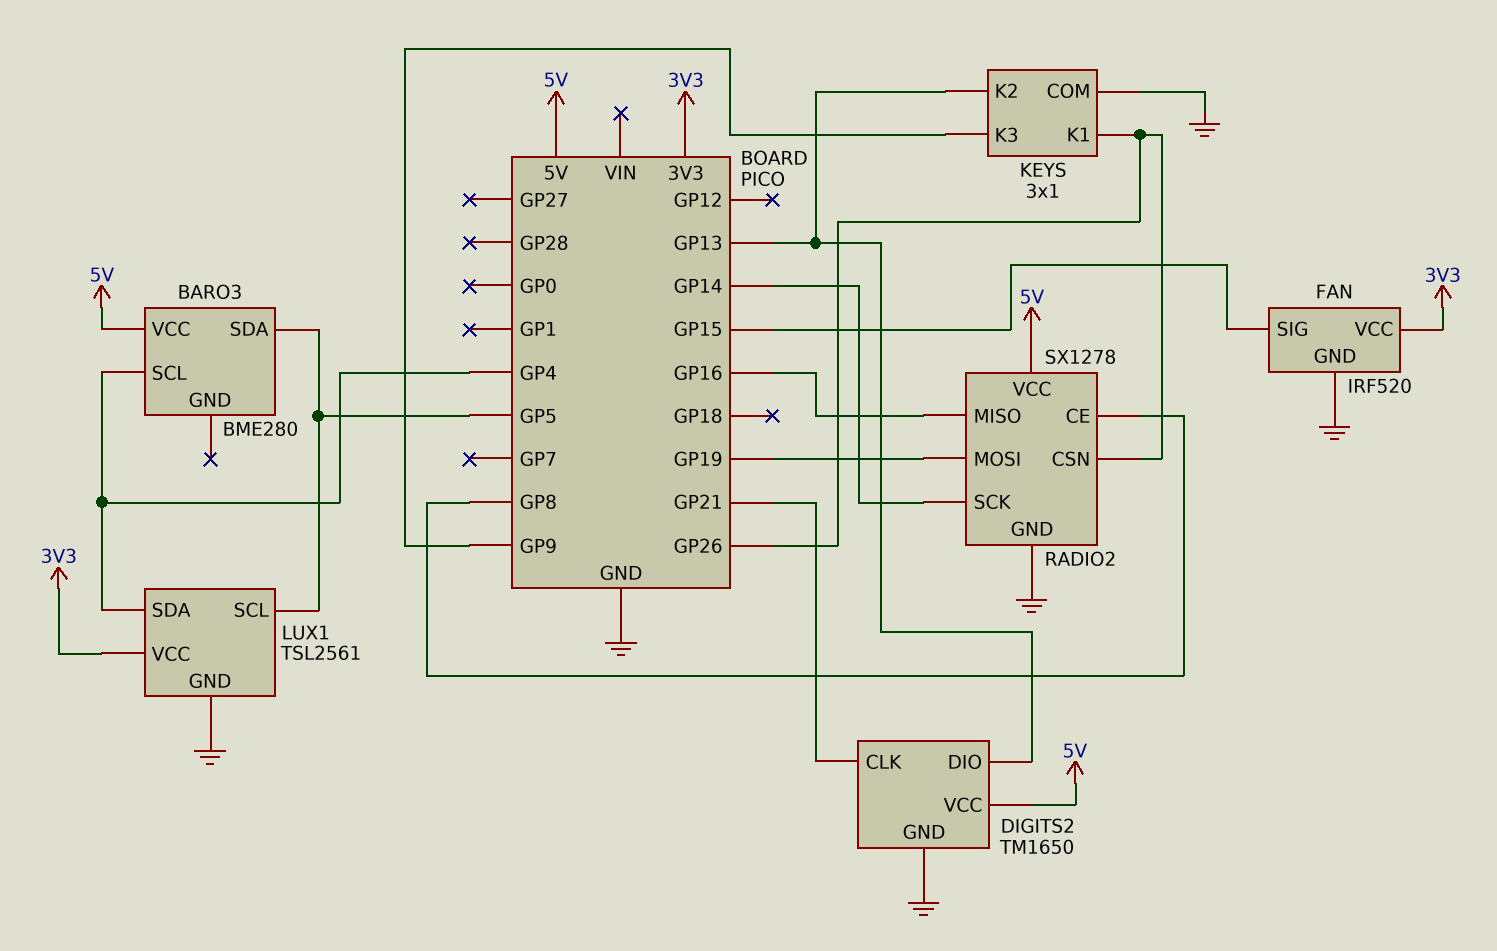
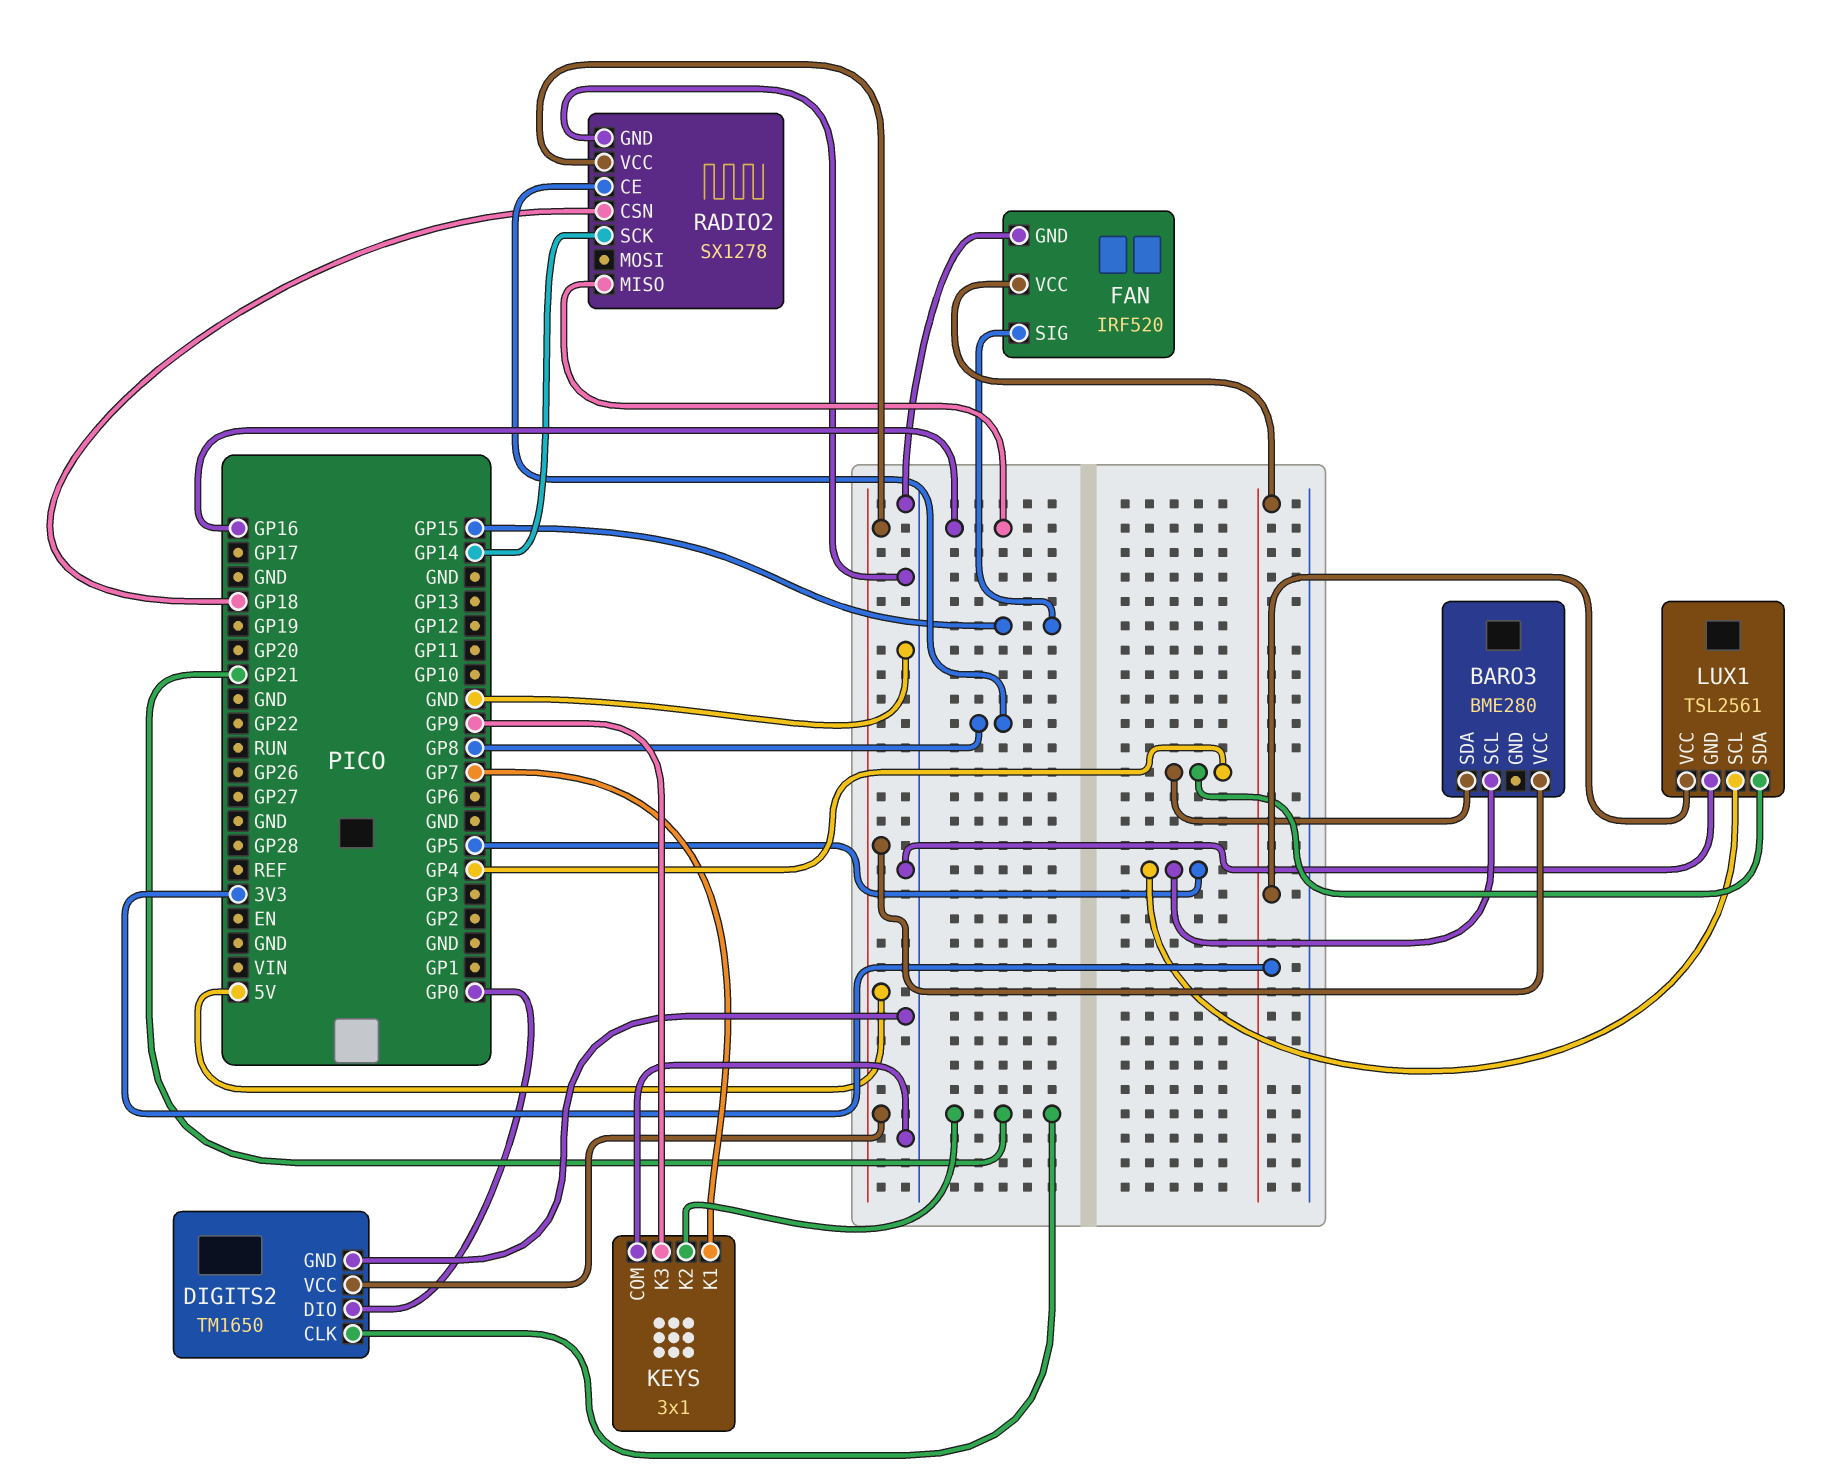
BARO3 pin SCL: GP4 -> GP5
BARO3 pin SDA: GP5 -> GP4
DIGITS2 pin DIO: GP13 -> GP0
KEYS pin K1: GP26 -> GP7
KEYS pin K2: GP13 -> GP21
RADIO2 pin CSN: GP26 -> GP18
RADIO2 pin MOSI: GP19 -> none

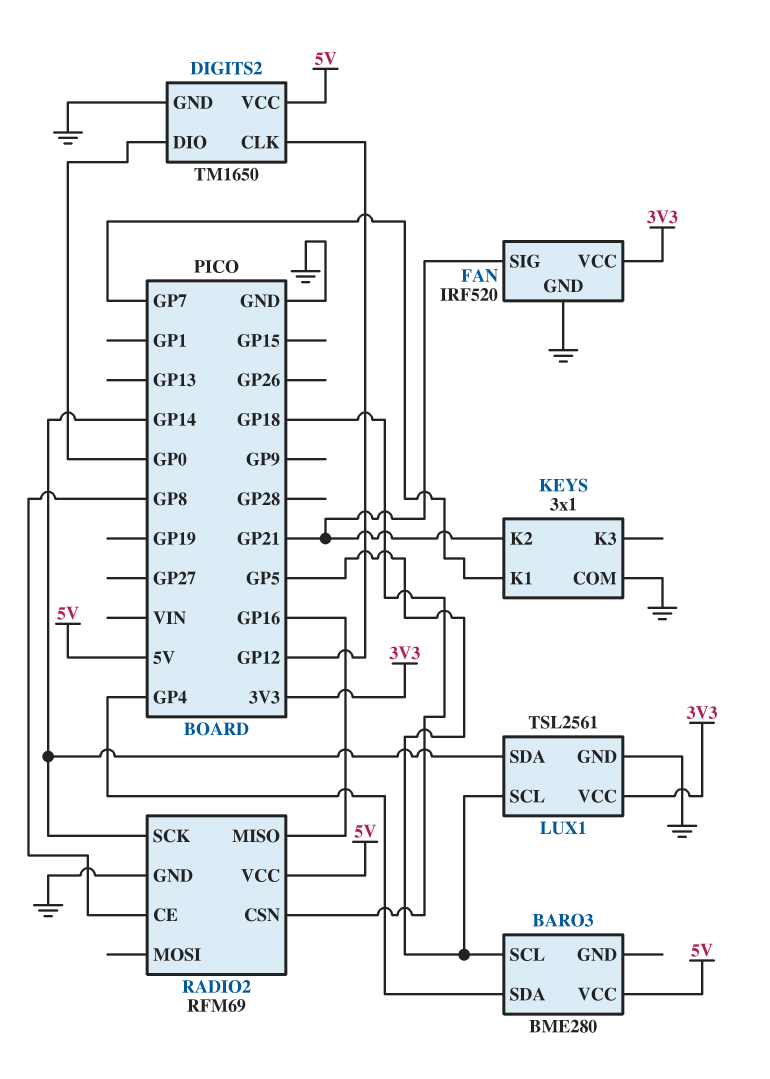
DIGITS2 pin CLK: GP21 -> GP12
FAN pin SIG: GP15 -> GP21
KEYS pin K3: GP9 -> none
LUX1 pin SDA: GP4 -> GP14
RADIO2: SX1278 -> RFM69

